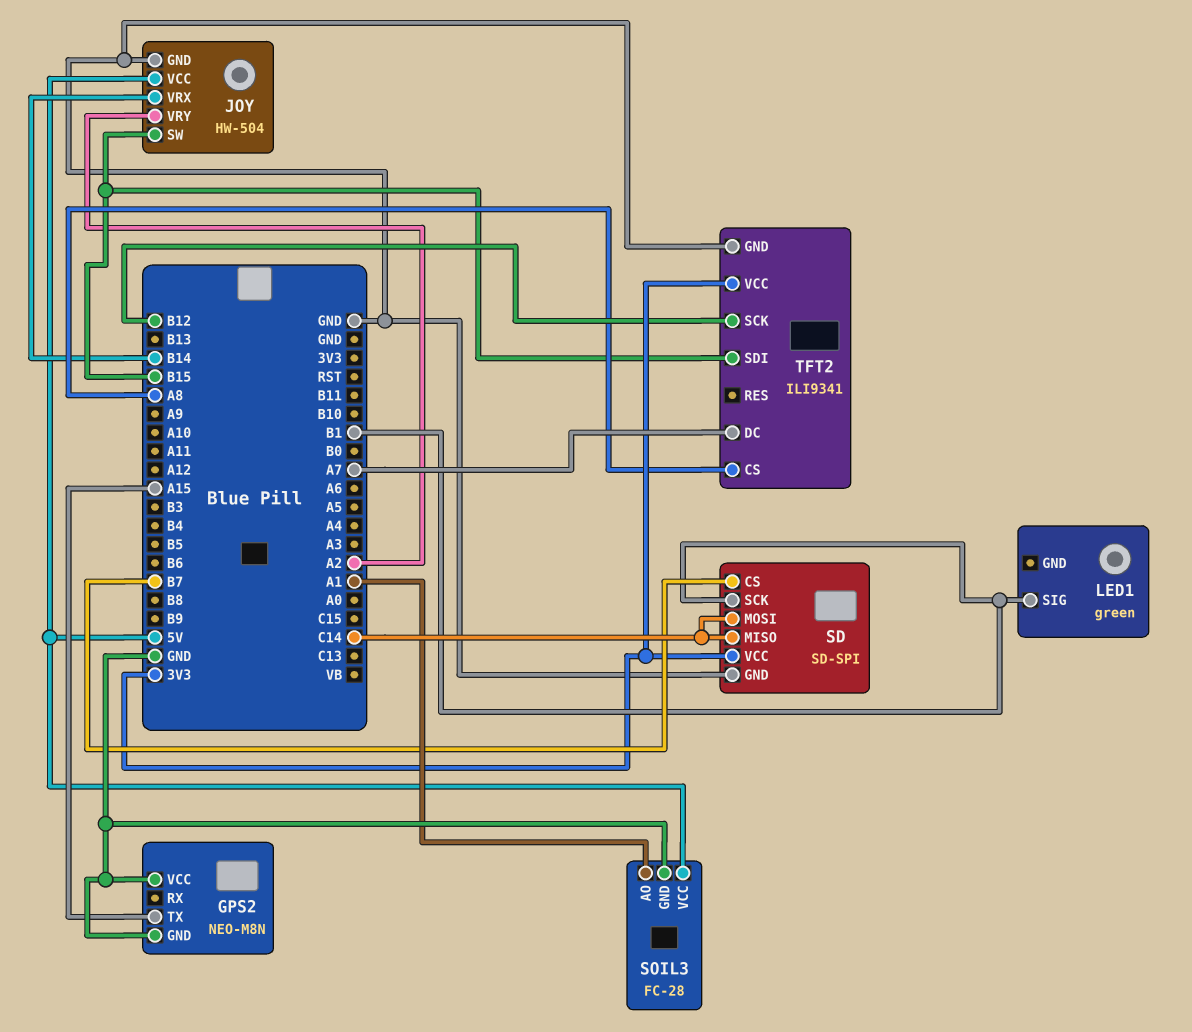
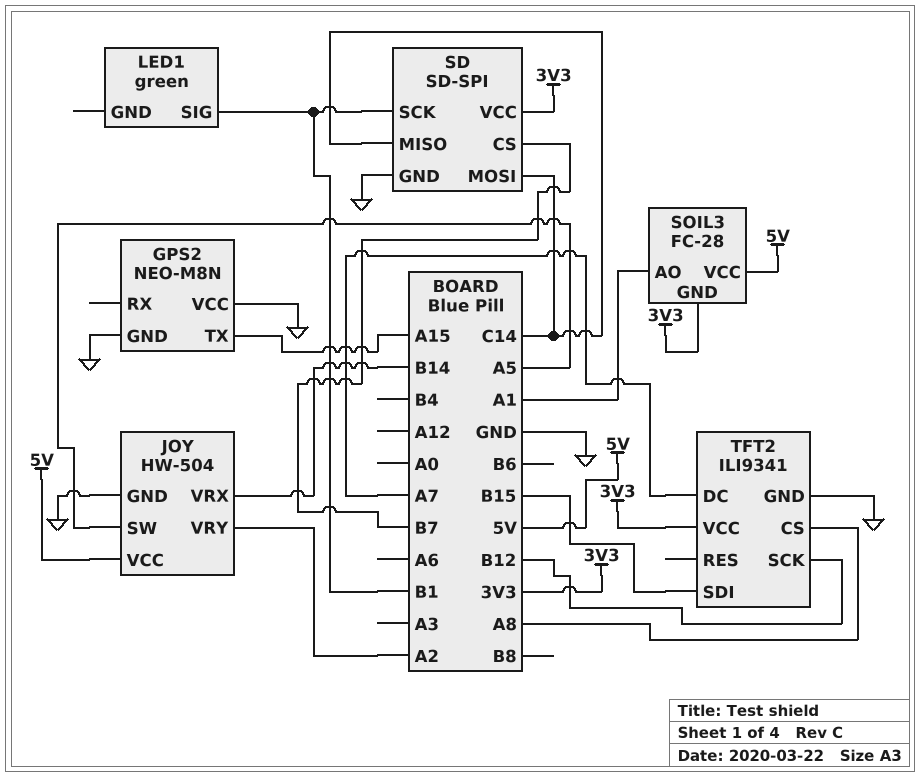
JOY pin SW: B15 -> A5
SOIL3 pin GND: GND -> 3V3

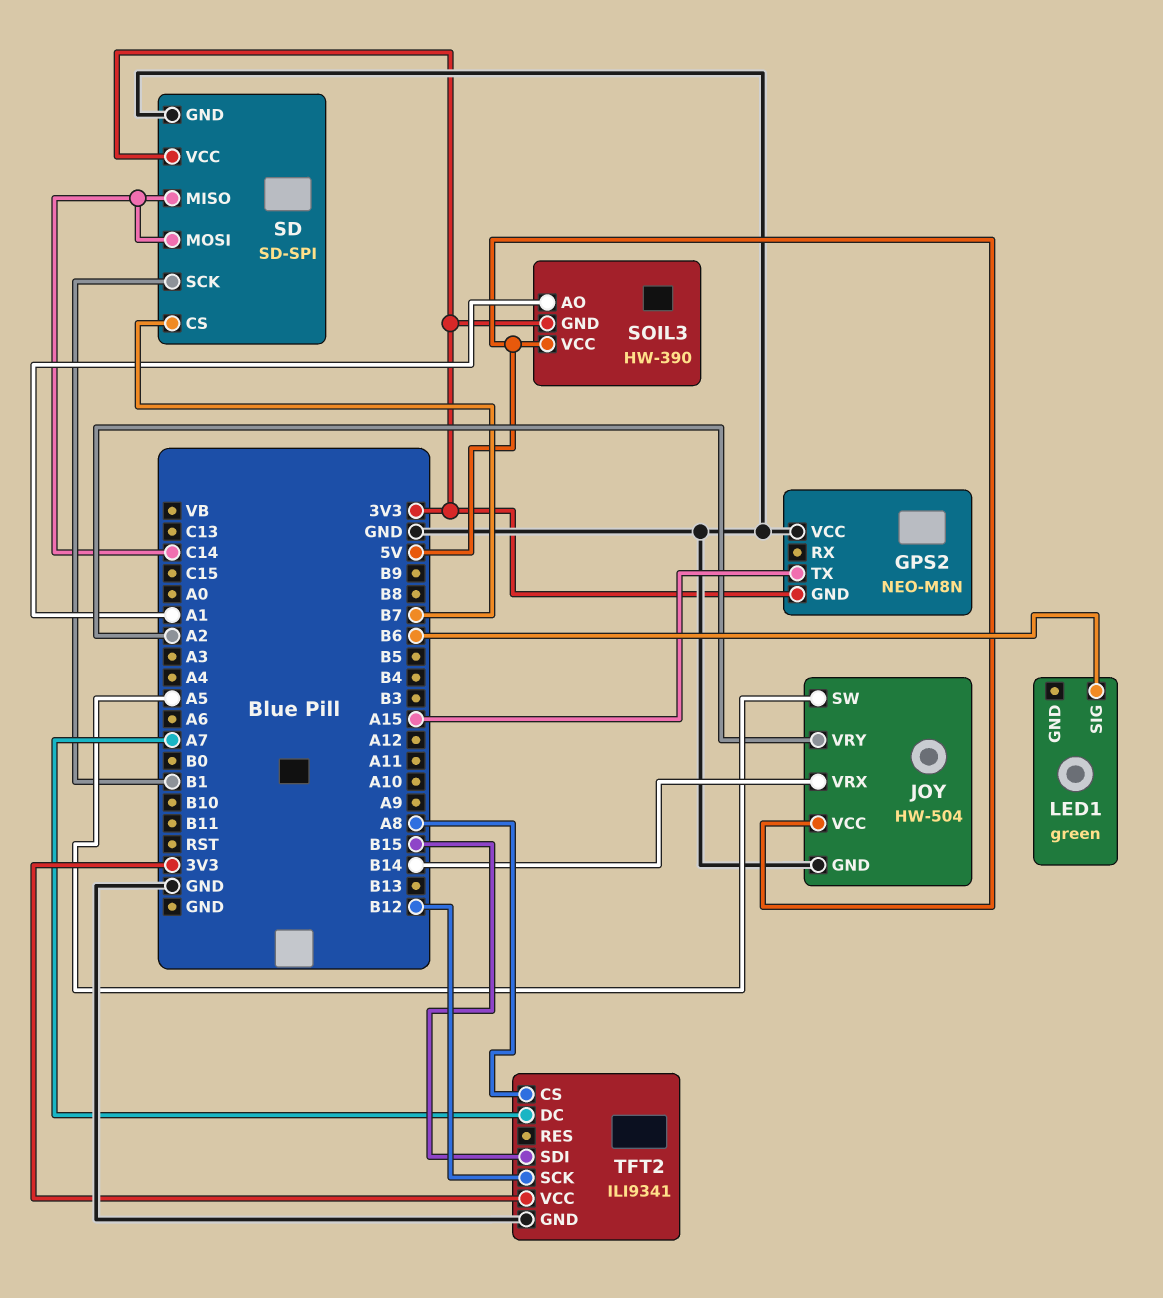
GPS2 pin GND: GND -> 3V3
LED1 pin SIG: B1 -> B6
SOIL3: FC-28 -> HW-390

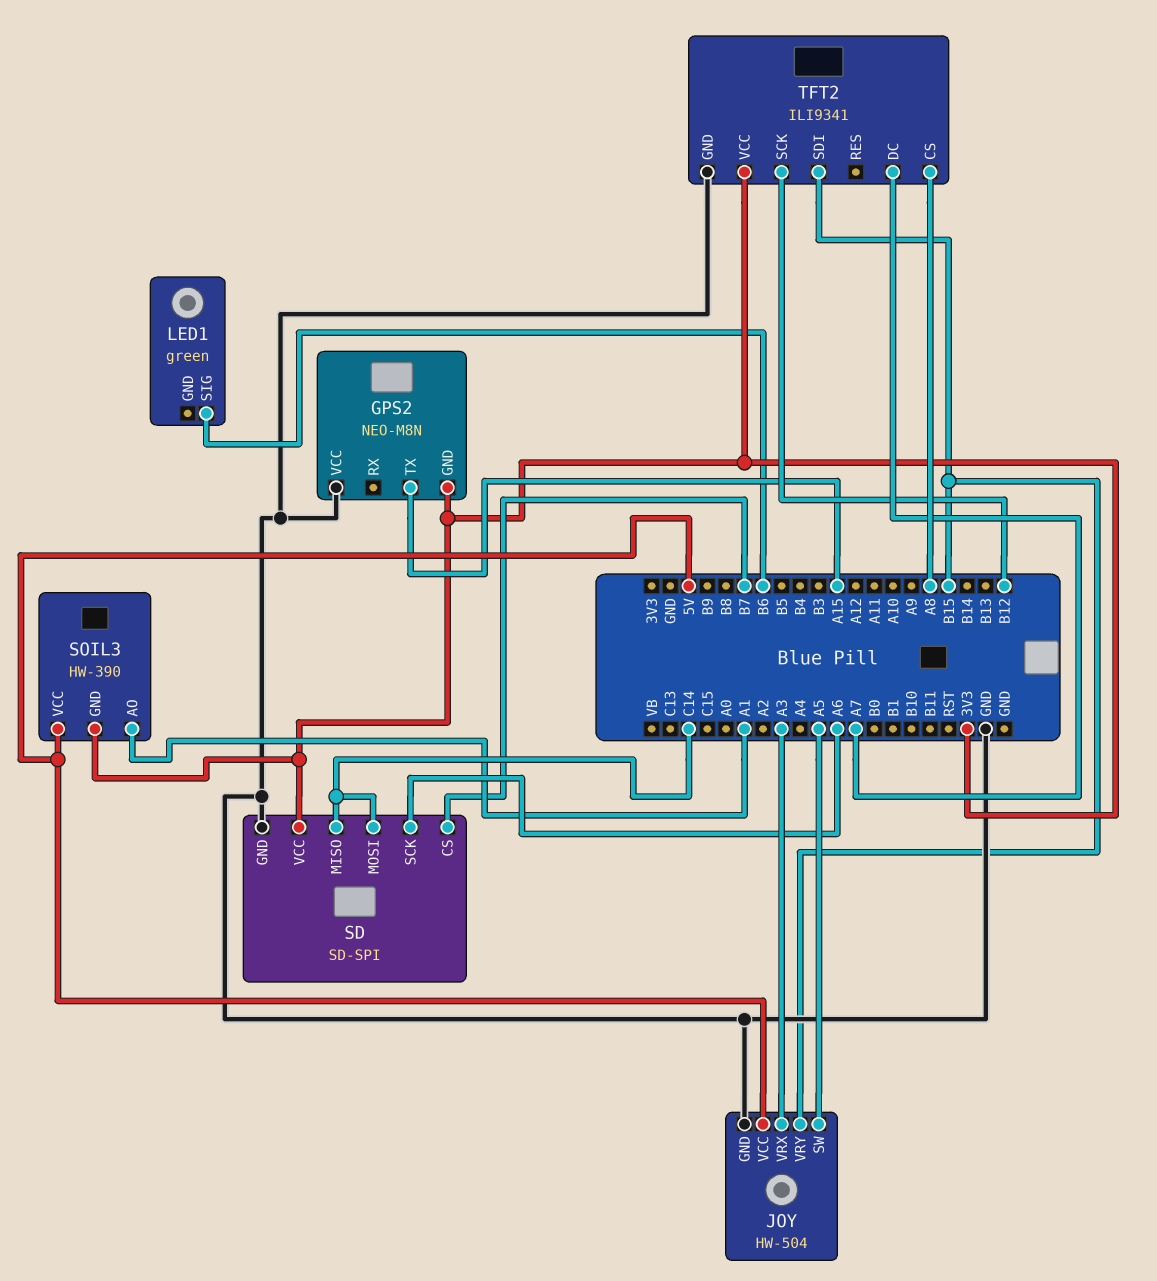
JOY pin VRX: B14 -> A3
JOY pin VRY: A2 -> B15
SD pin SCK: B1 -> A6

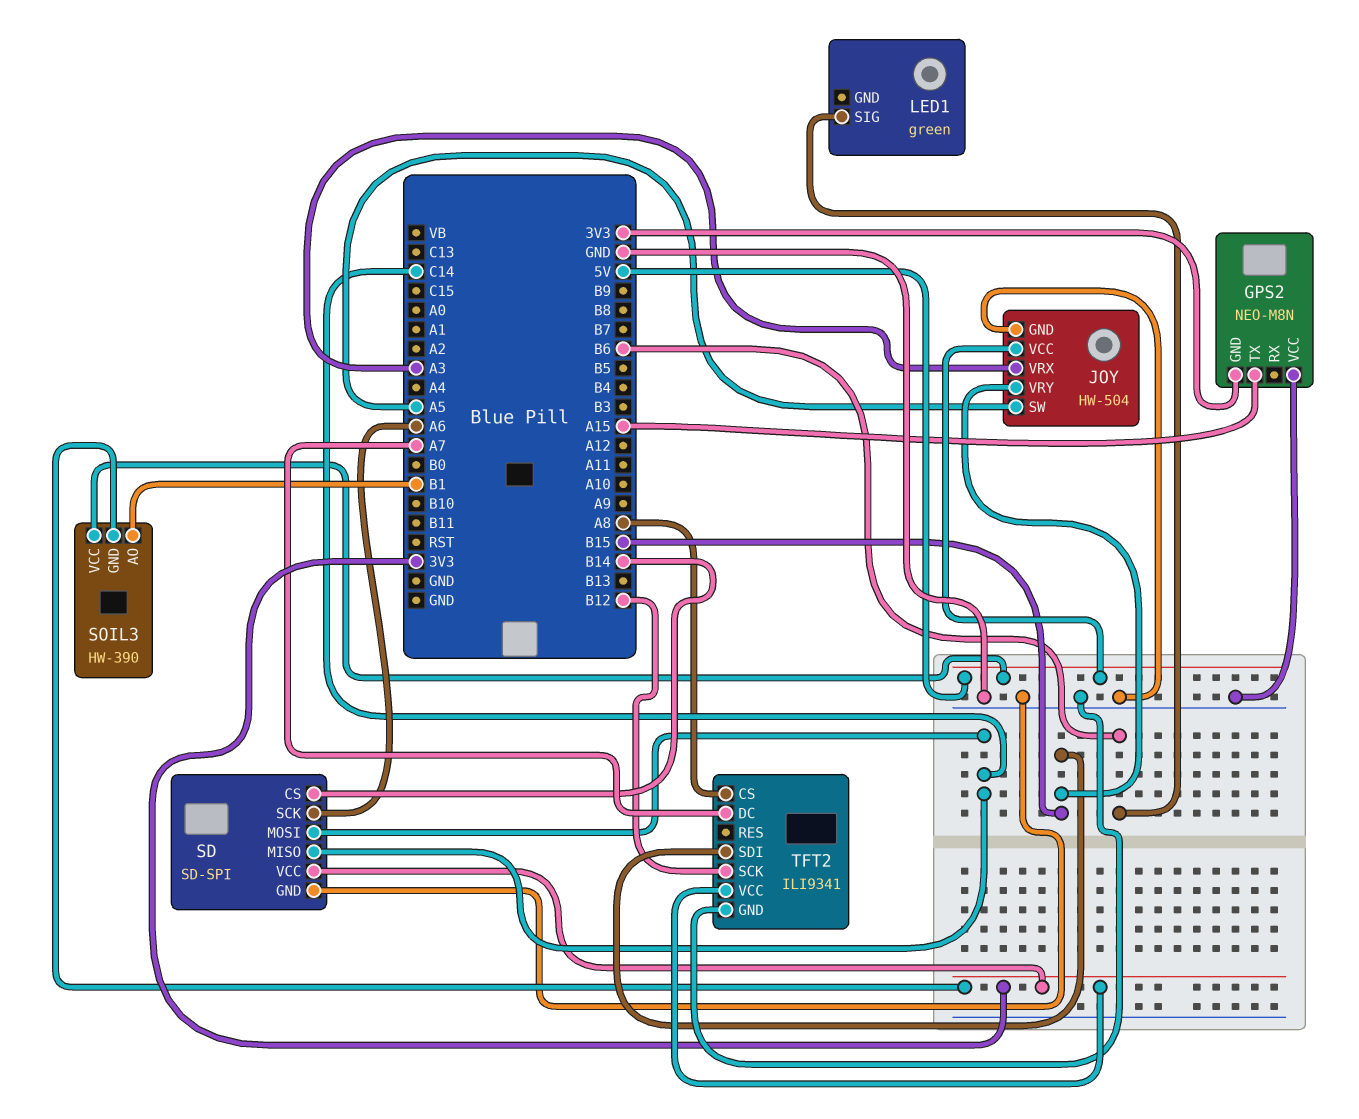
SD pin CS: B7 -> B14
SOIL3 pin AO: A1 -> B1

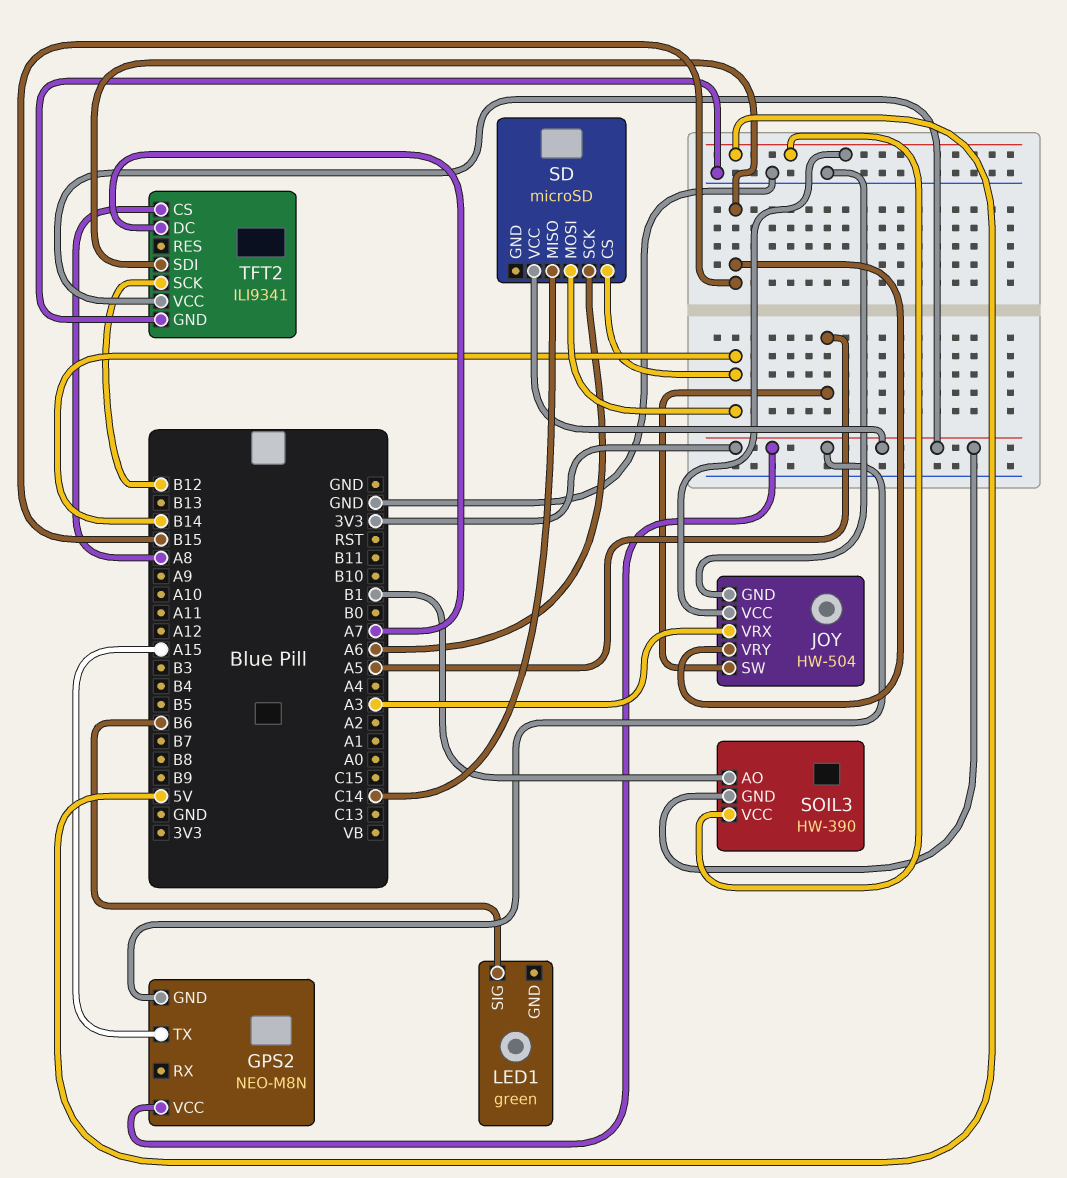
GPS2 pin VCC: GND -> 3V3
SD: SD-SPI -> microSD
SD pin GND: GND -> none
SD pin MOSI: C14 -> B14

